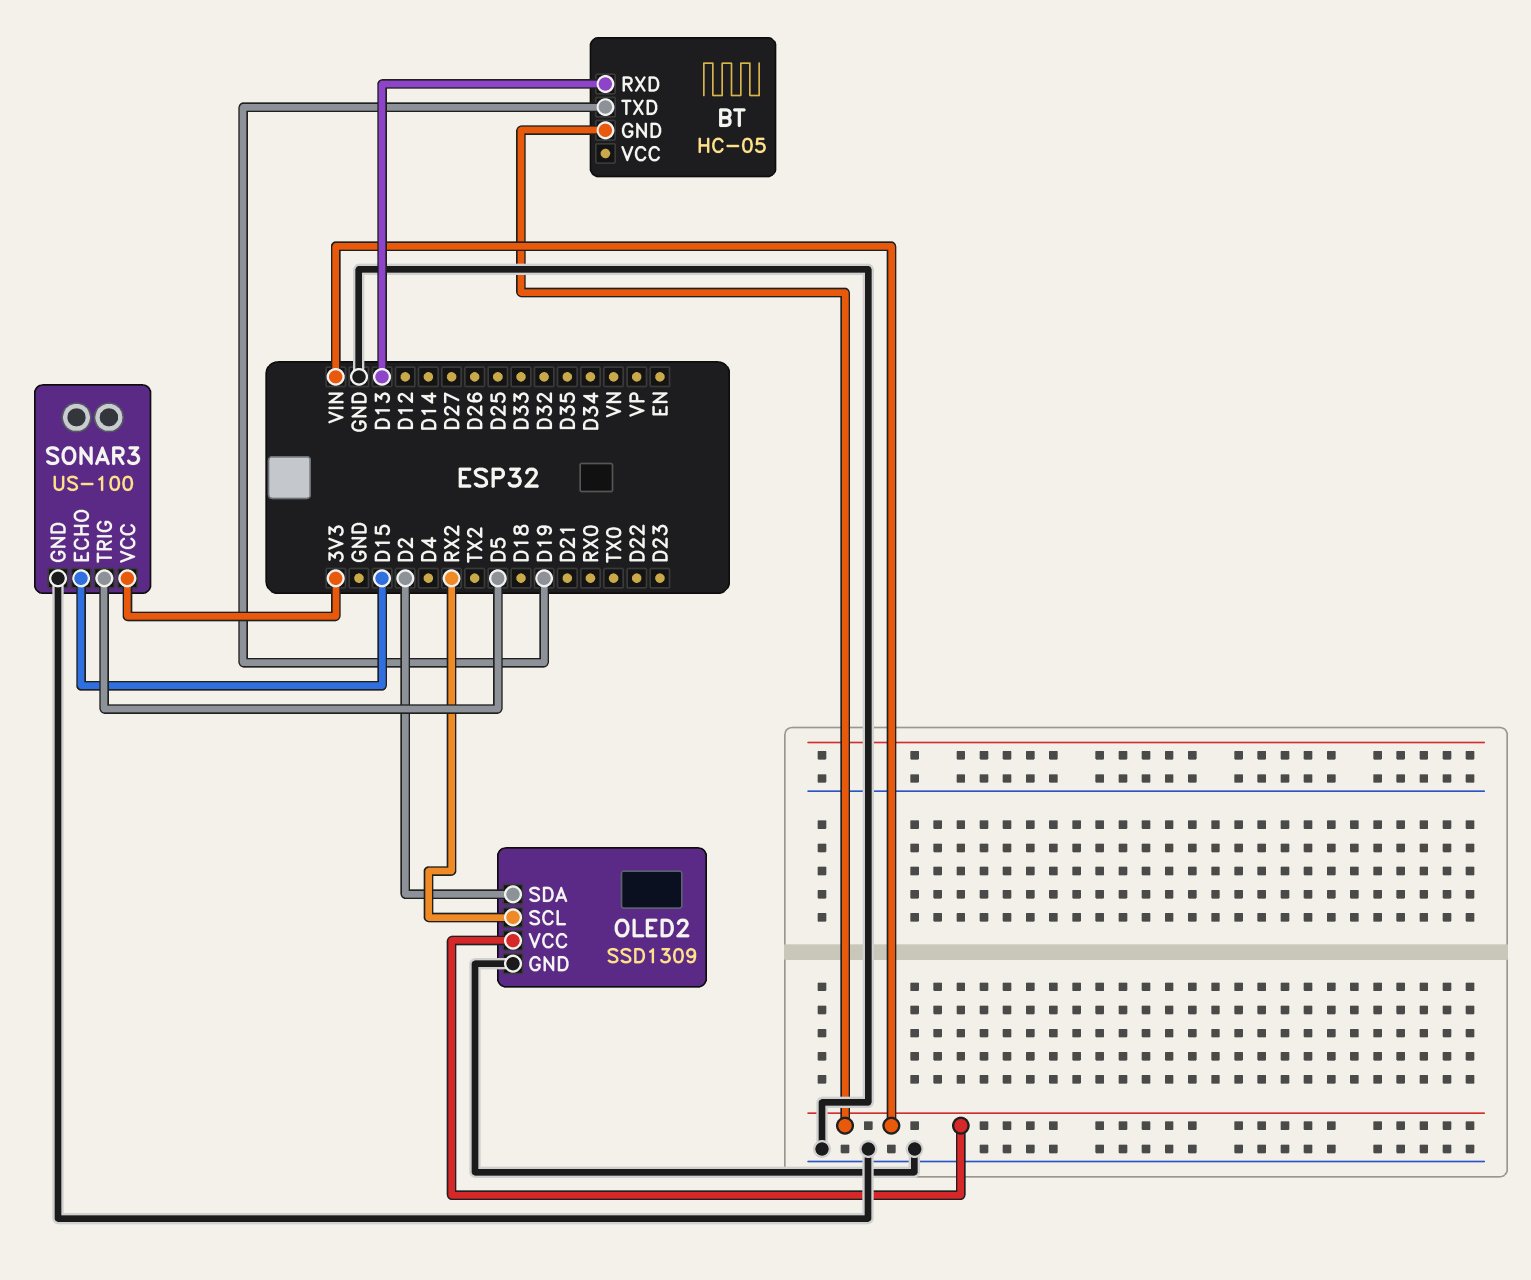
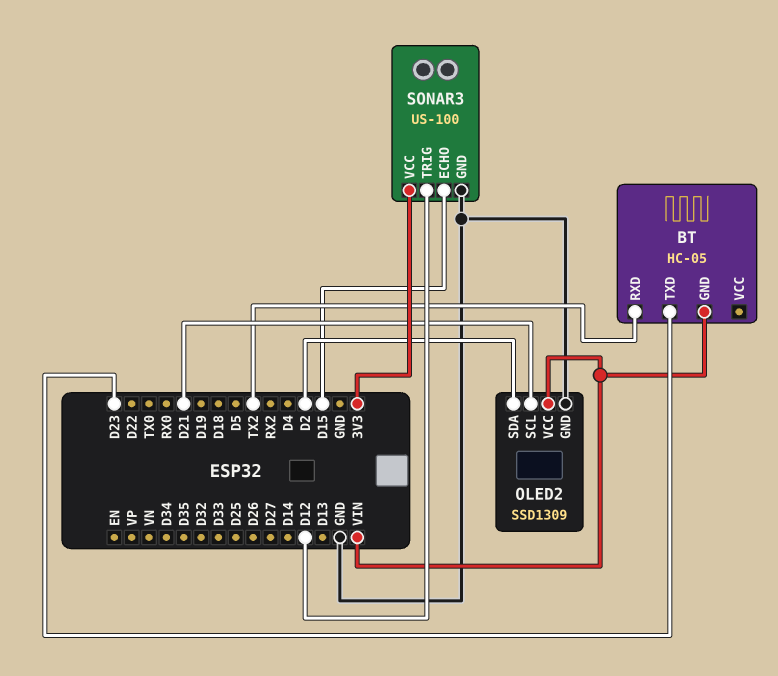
BT pin RXD: D13 -> TX2
BT pin TXD: D19 -> D23
OLED2 pin SCL: RX2 -> D21
SONAR3 pin TRIG: D5 -> D12

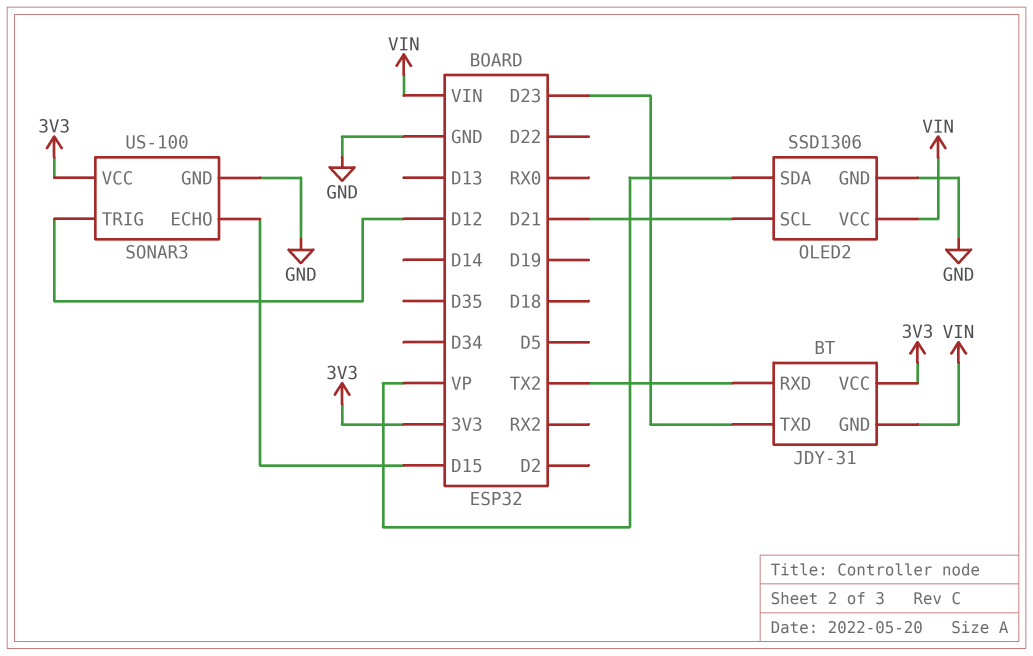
BT: HC-05 -> JDY-31
BT pin VCC: none -> 3V3
OLED2: SSD1309 -> SSD1306
OLED2 pin SDA: D2 -> VP

